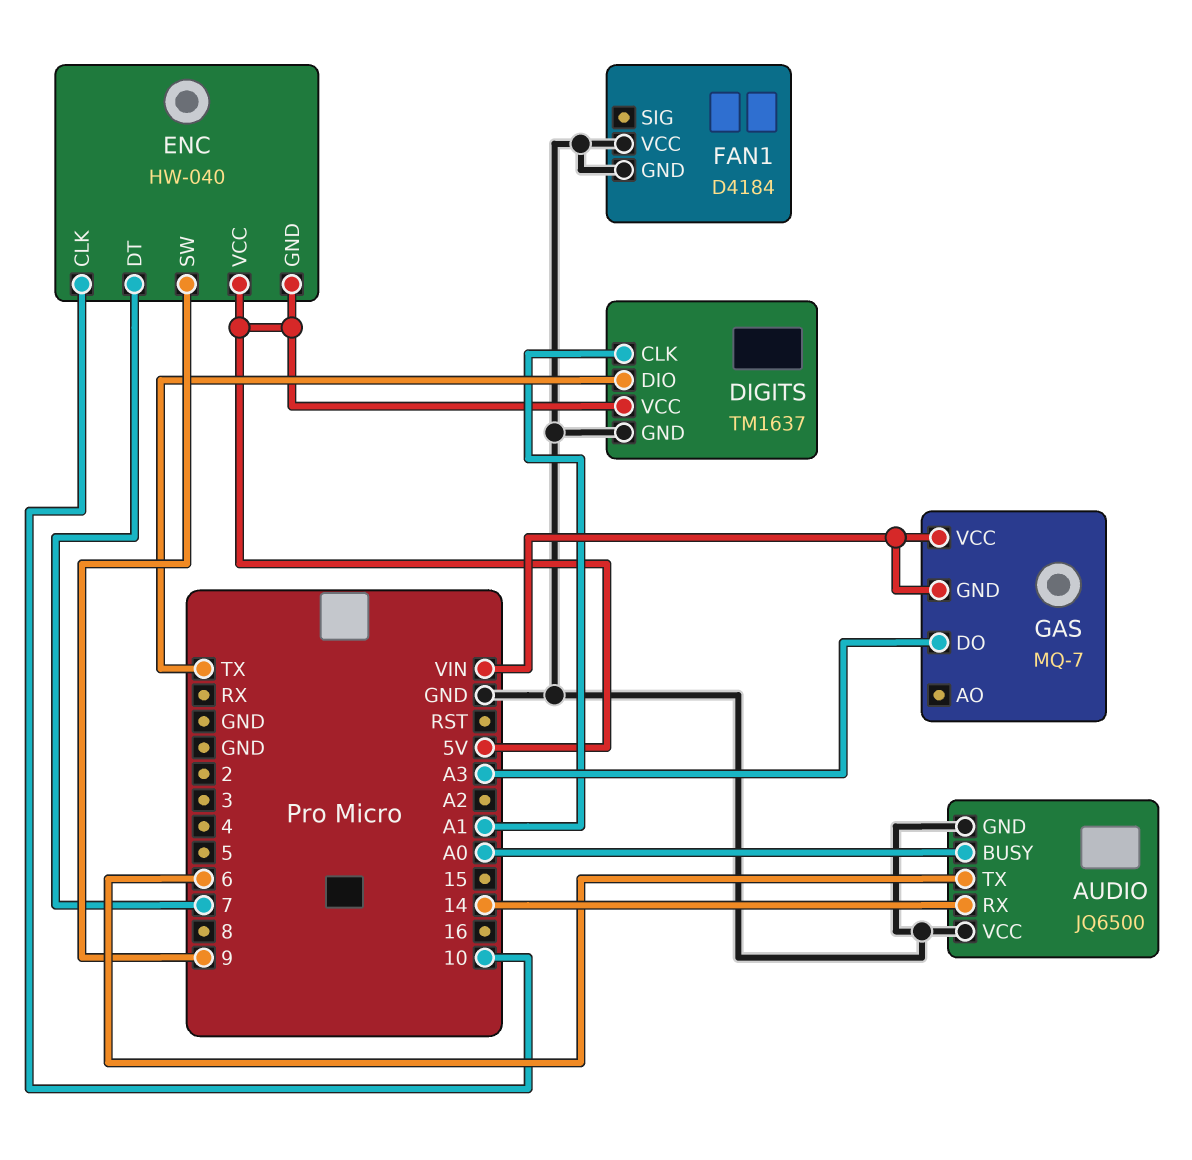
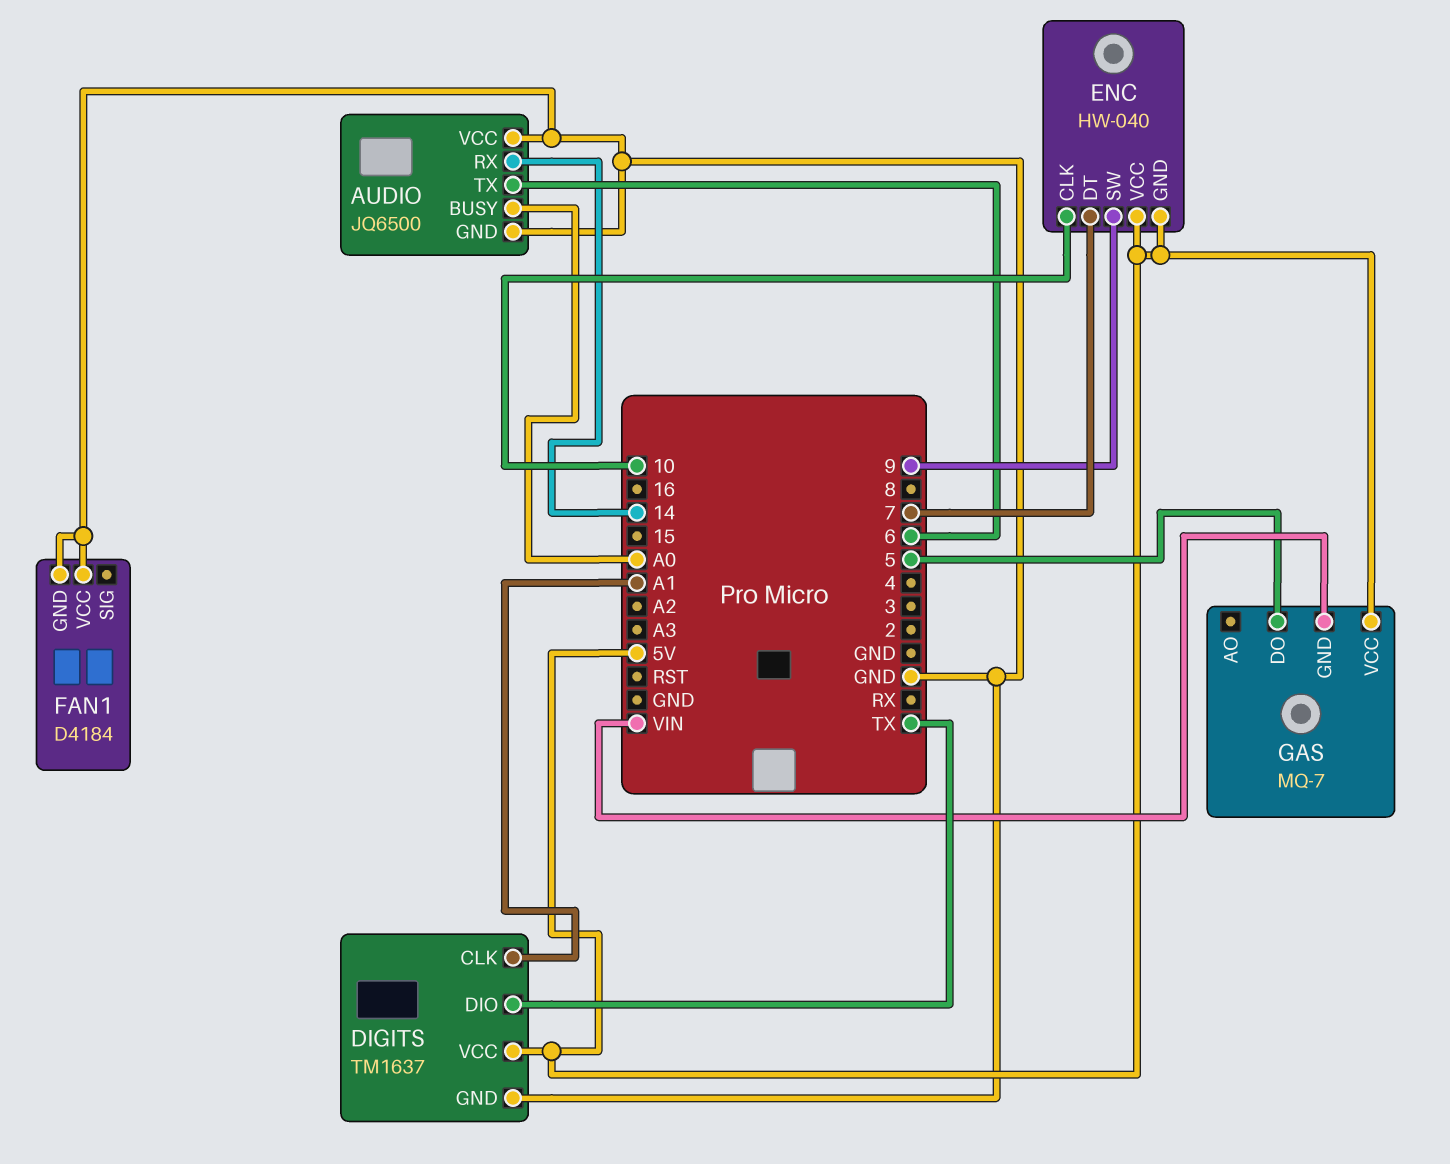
GAS pin DO: A3 -> 5
GAS pin VCC: VIN -> 5V

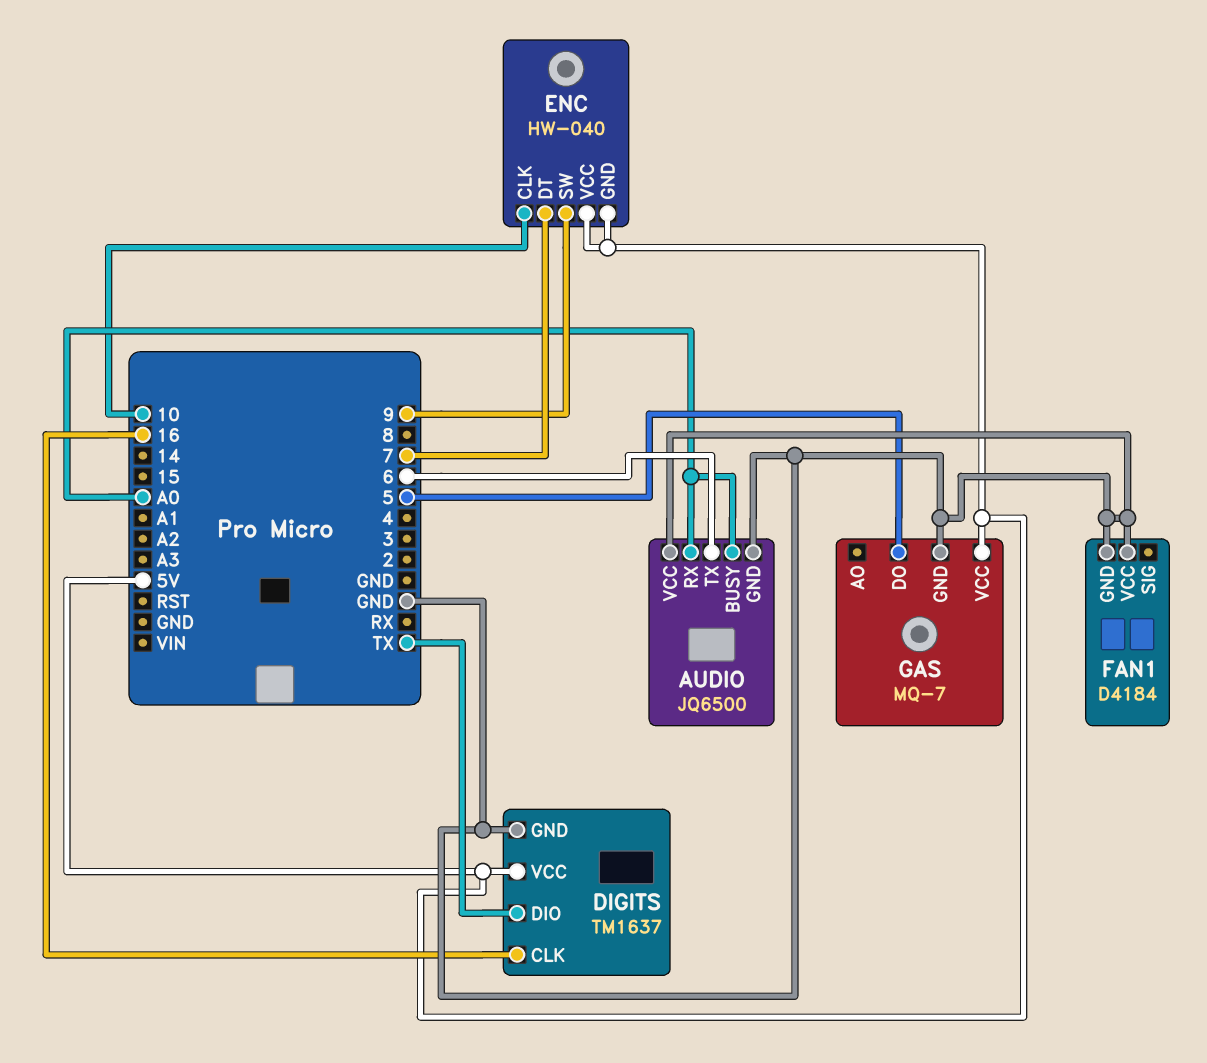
AUDIO pin RX: 14 -> A0
DIGITS pin CLK: A1 -> 16
GAS pin GND: VIN -> GND

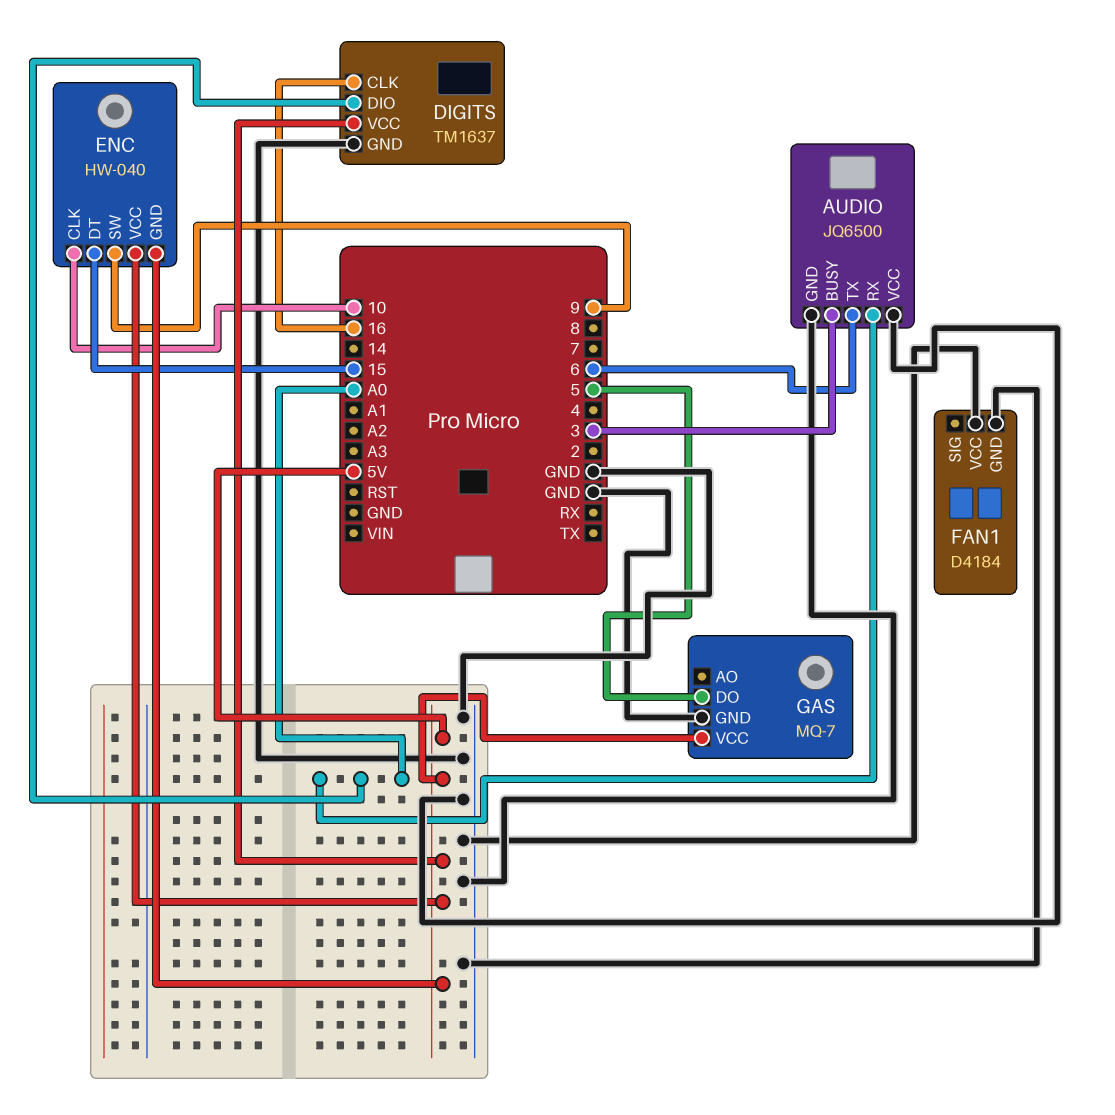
AUDIO pin BUSY: A0 -> 3
DIGITS pin DIO: TX -> A0
ENC pin DT: 7 -> 15

